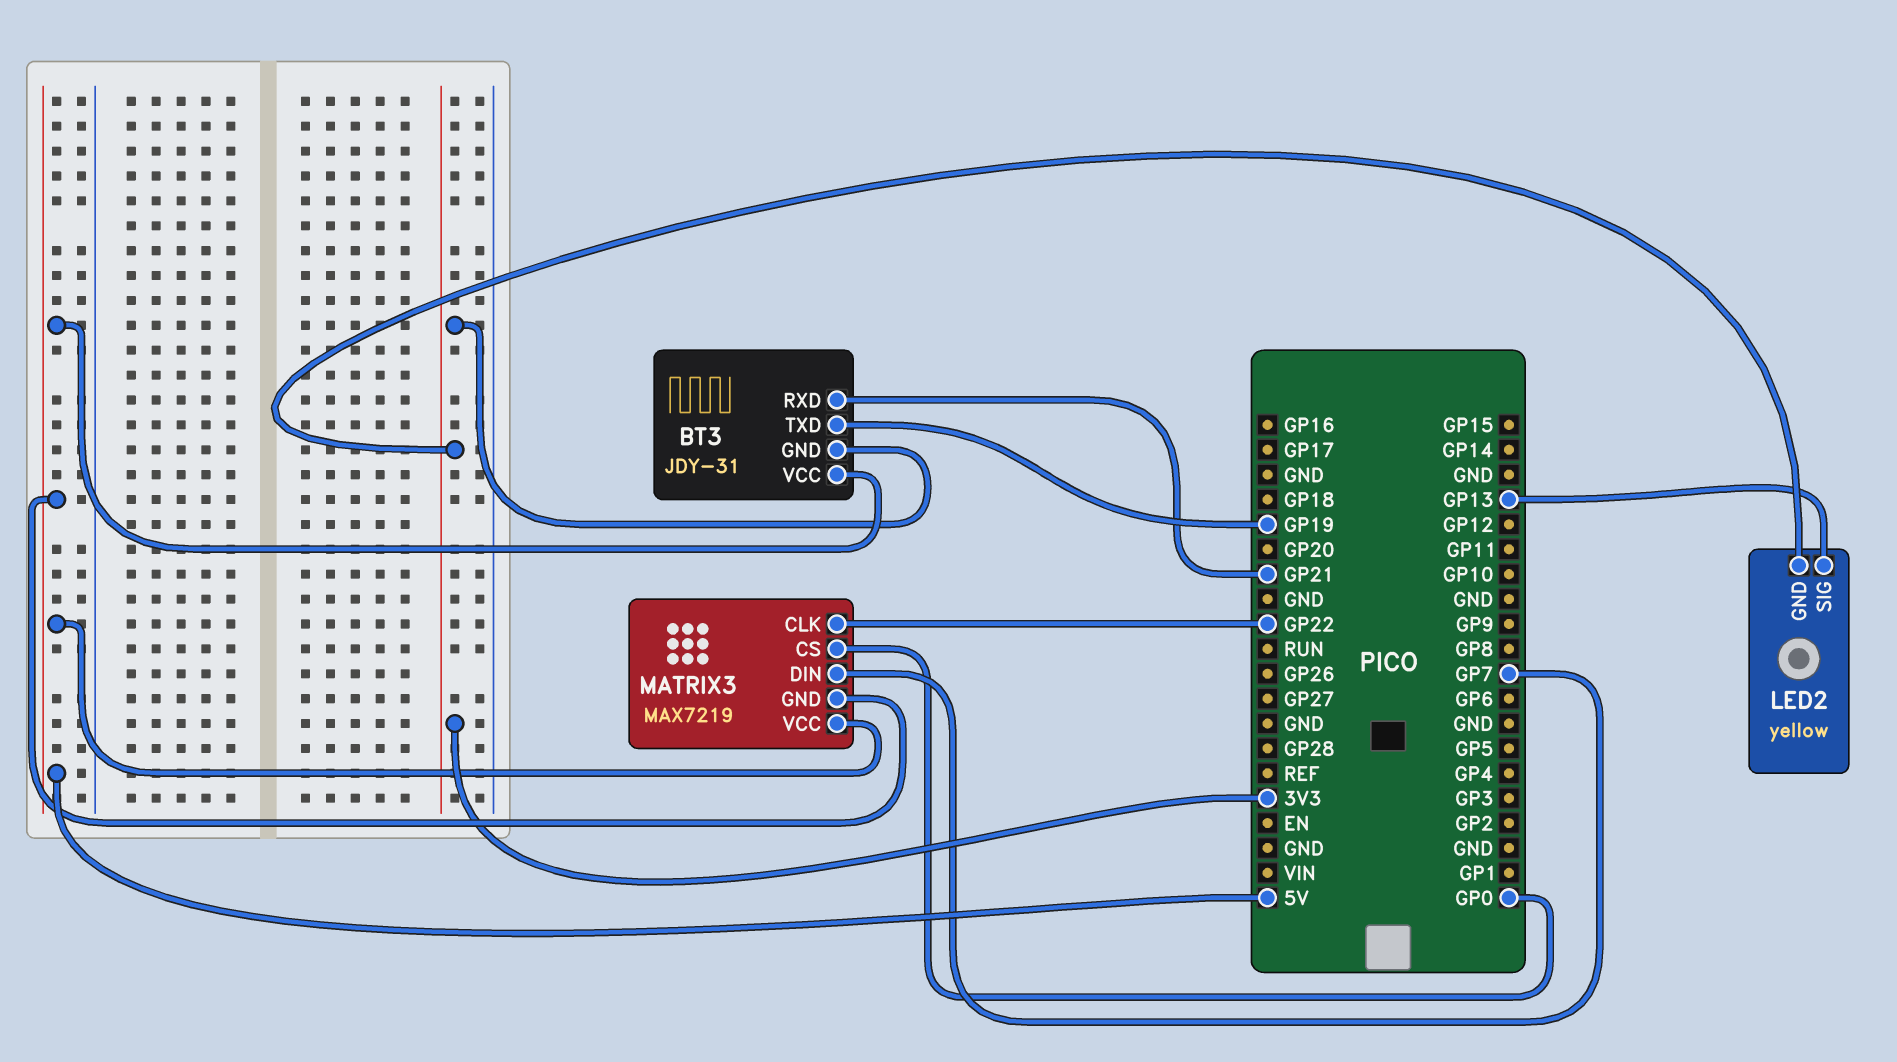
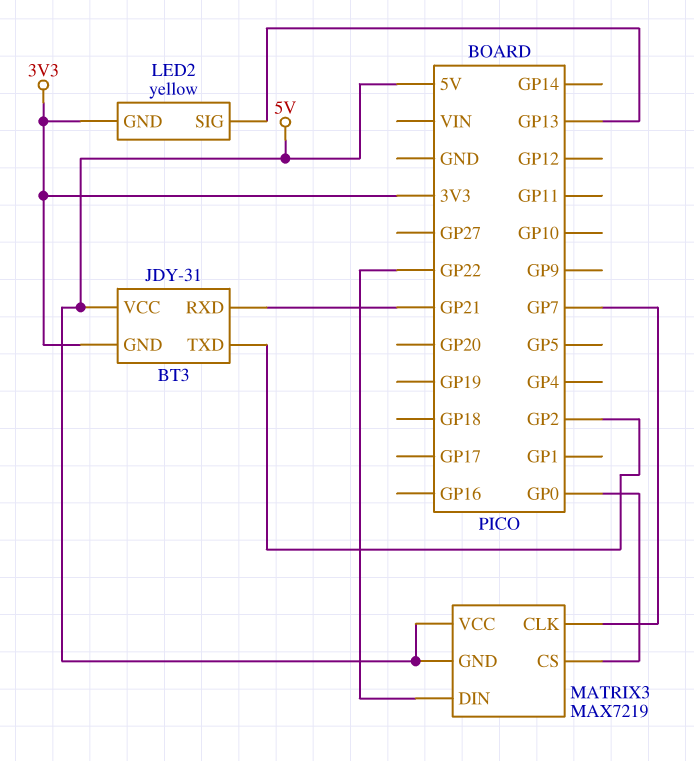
BT3 pin TXD: GP19 -> GP2
MATRIX3 pin CLK: GP22 -> GP7
MATRIX3 pin DIN: GP7 -> GP22

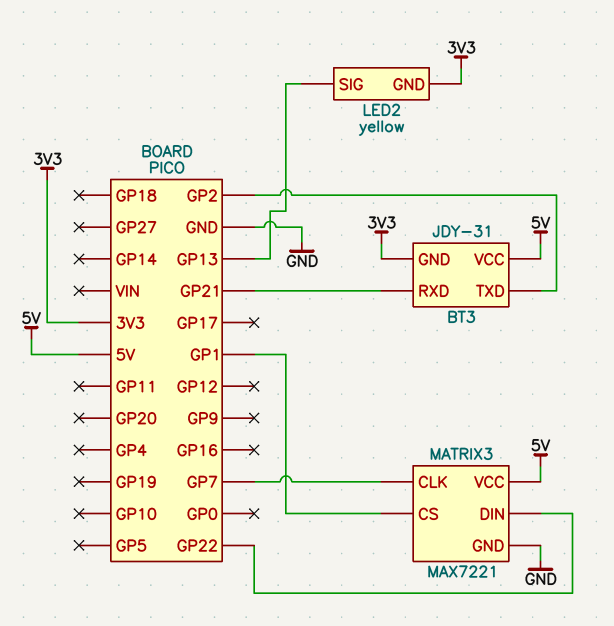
MATRIX3: MAX7219 -> MAX7221
MATRIX3 pin CS: GP0 -> GP1
MATRIX3 pin GND: 5V -> GND

